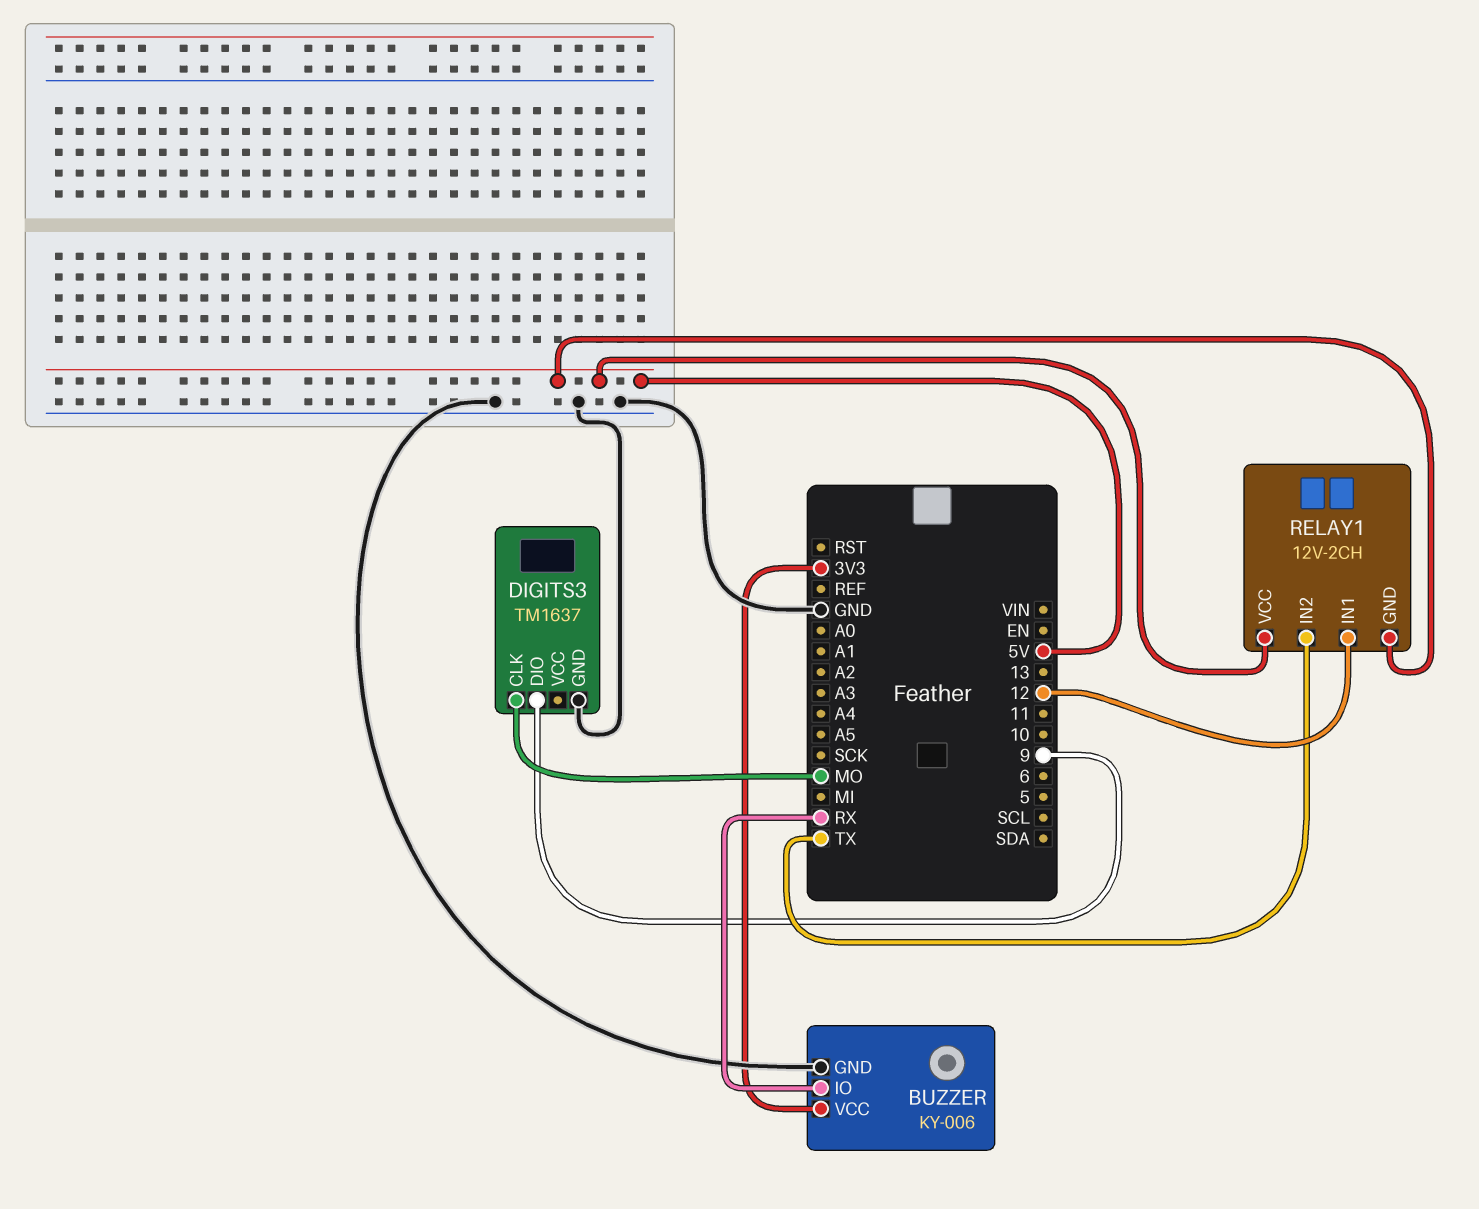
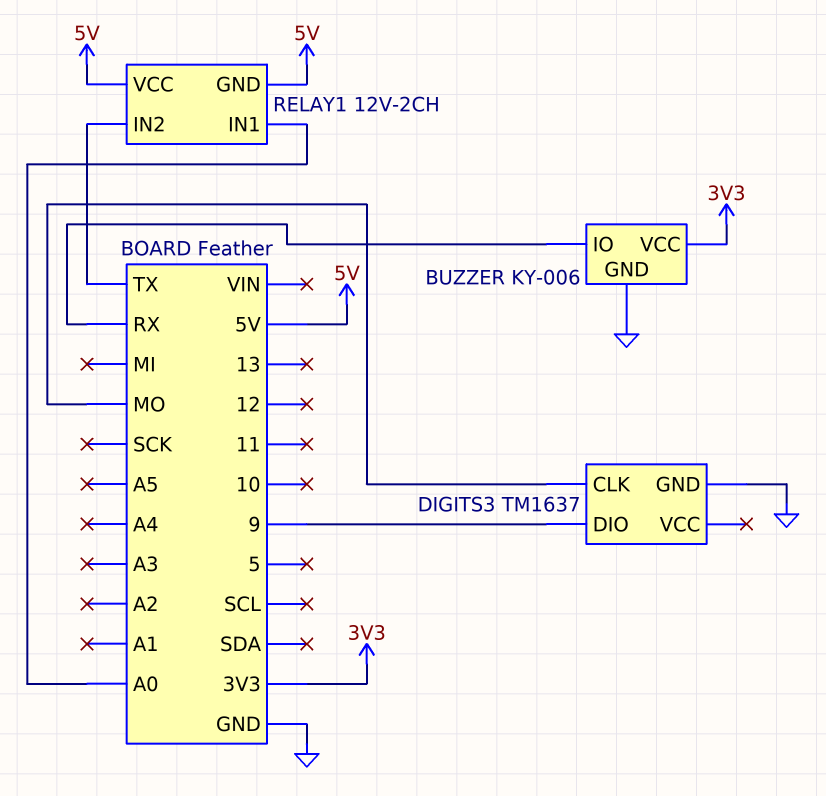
RELAY1 pin IN1: 12 -> A0

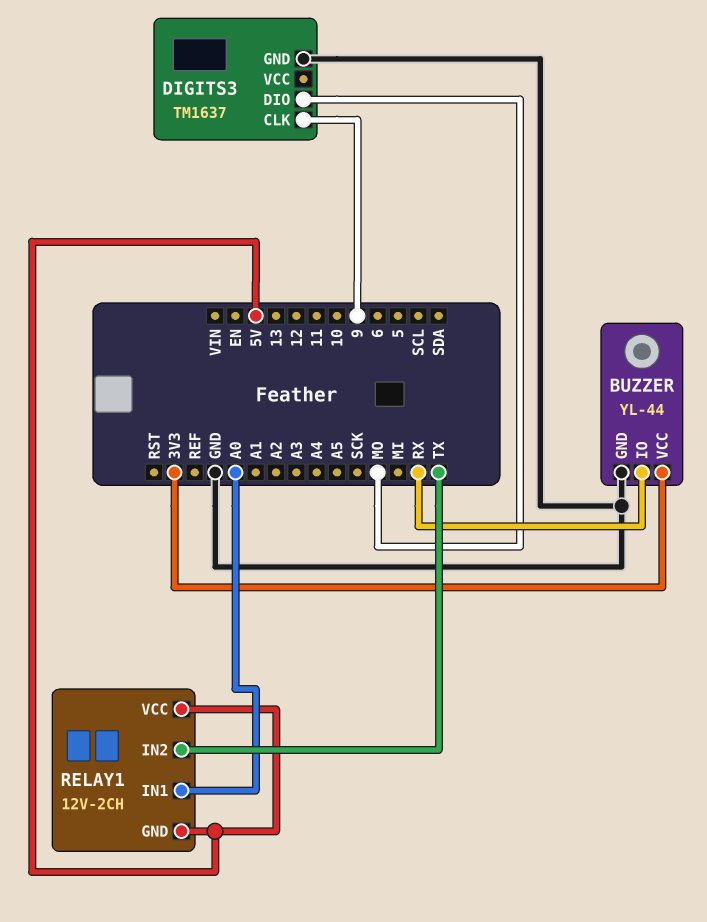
BUZZER: KY-006 -> YL-44
DIGITS3 pin CLK: MO -> 9
DIGITS3 pin DIO: 9 -> MO

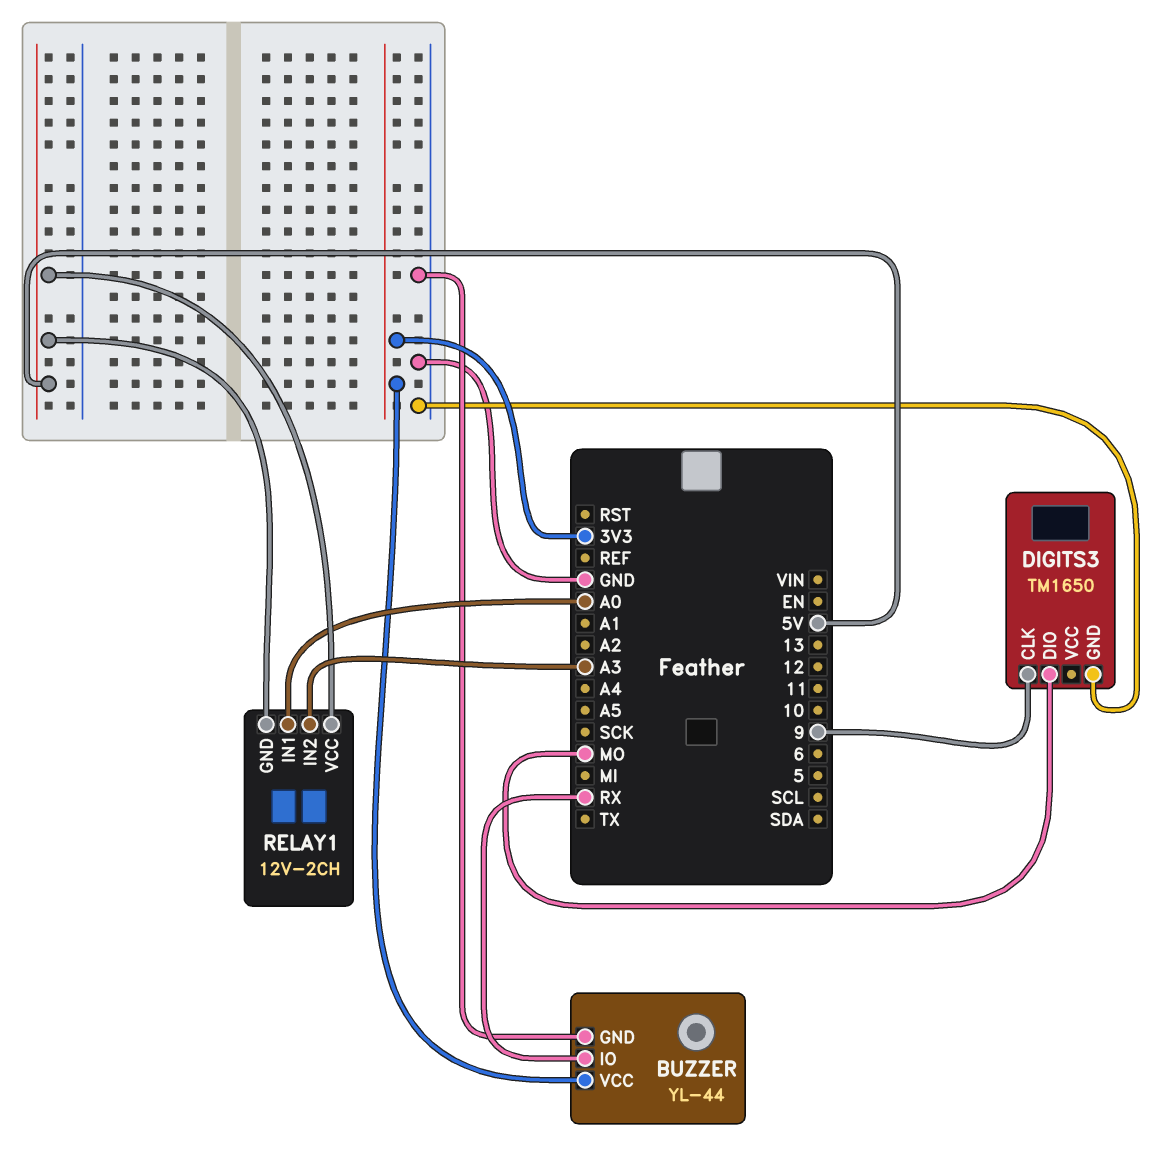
DIGITS3: TM1637 -> TM1650
RELAY1 pin IN2: TX -> A3

